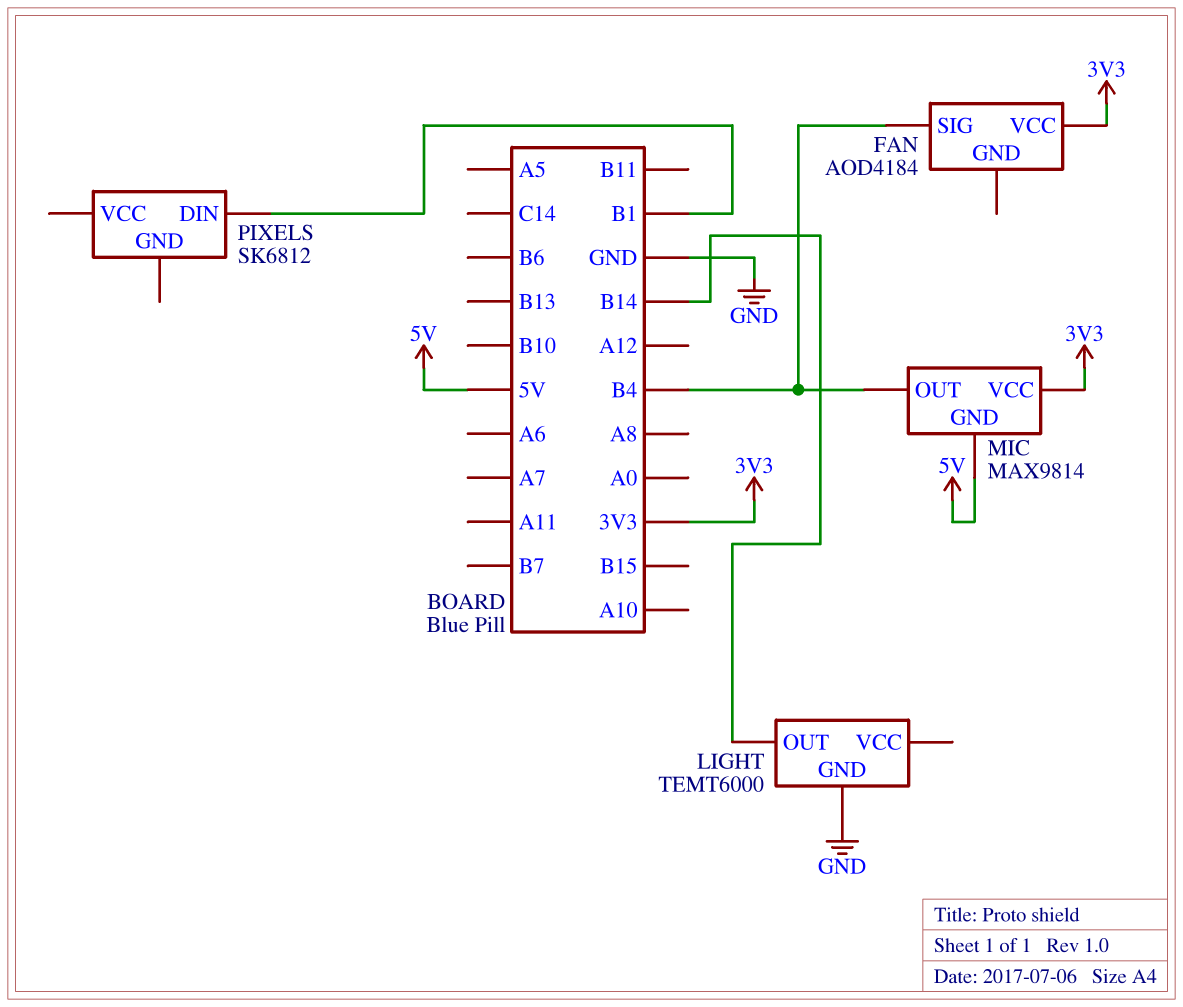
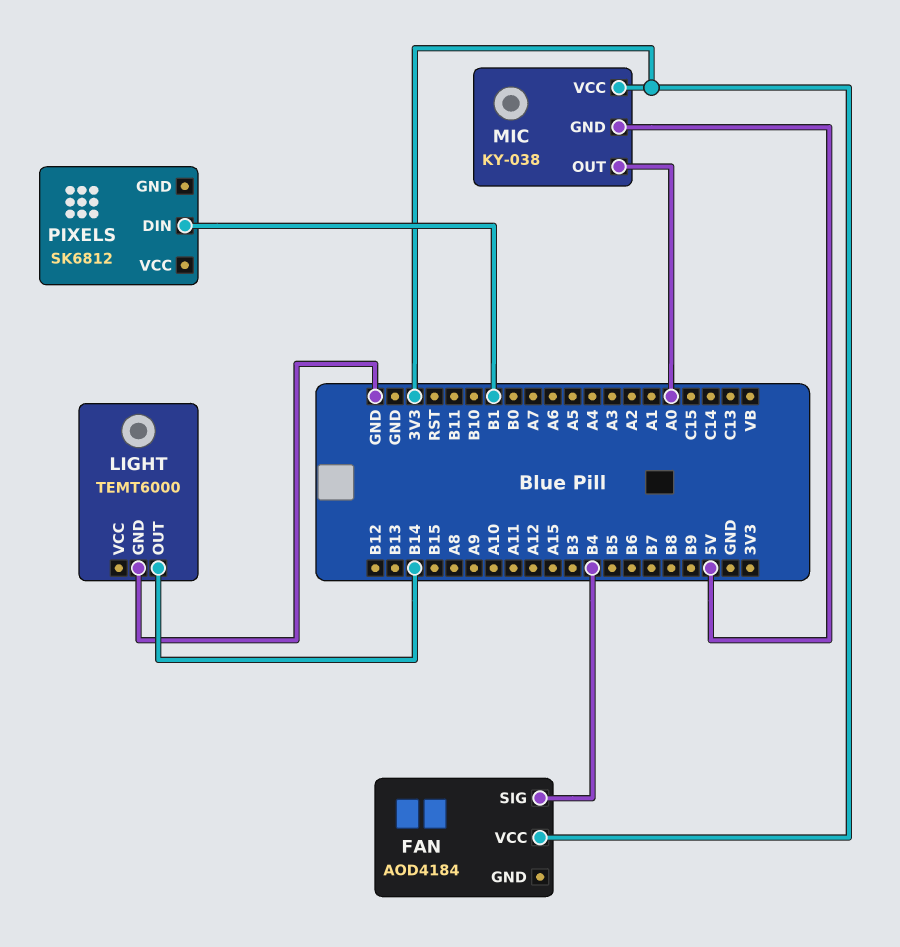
MIC: MAX9814 -> KY-038
MIC pin OUT: B4 -> A0

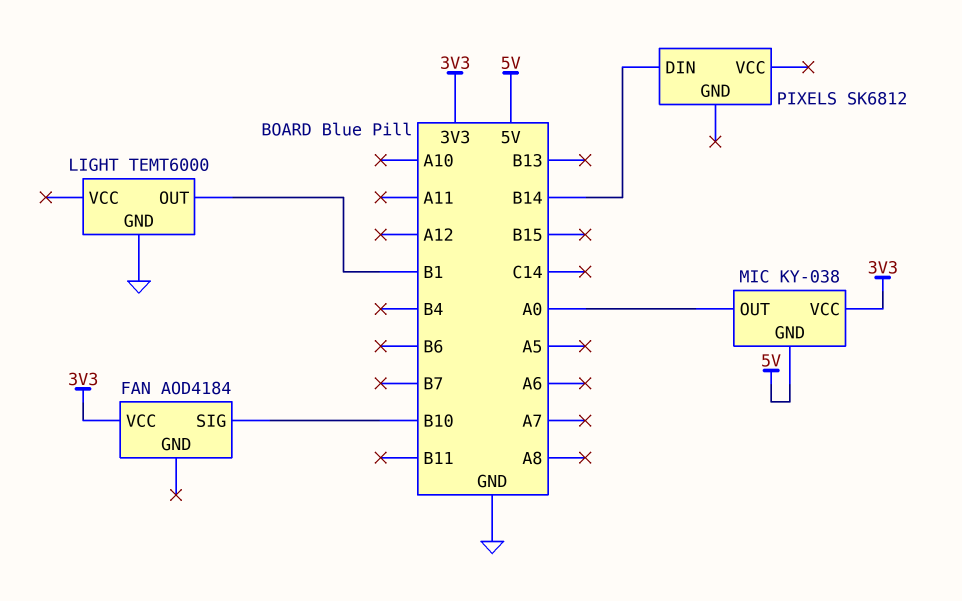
FAN pin SIG: B4 -> B10
LIGHT pin OUT: B14 -> B1
PIXELS pin DIN: B1 -> B14

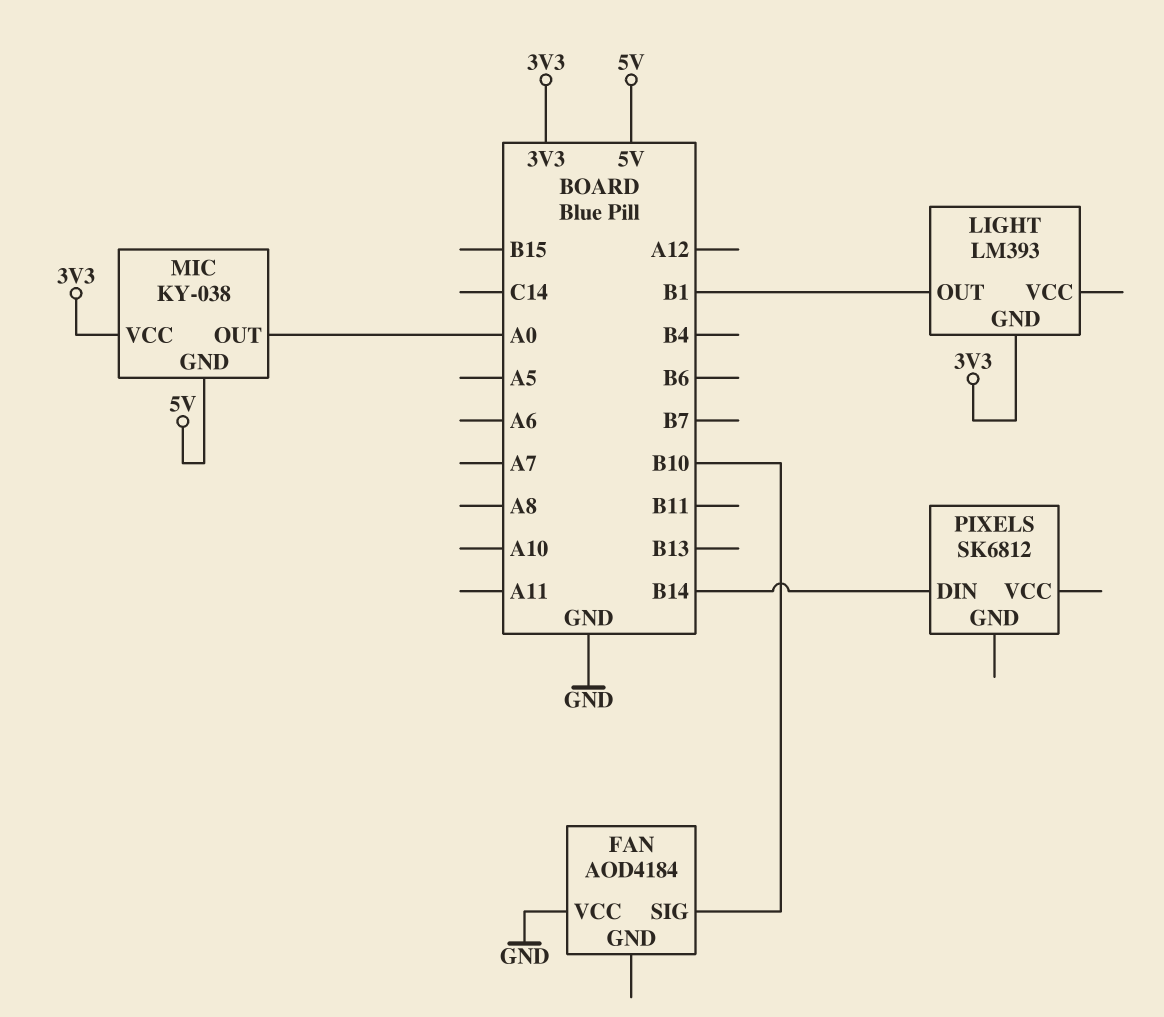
FAN pin VCC: 3V3 -> GND
LIGHT: TEMT6000 -> LM393
LIGHT pin GND: GND -> 3V3

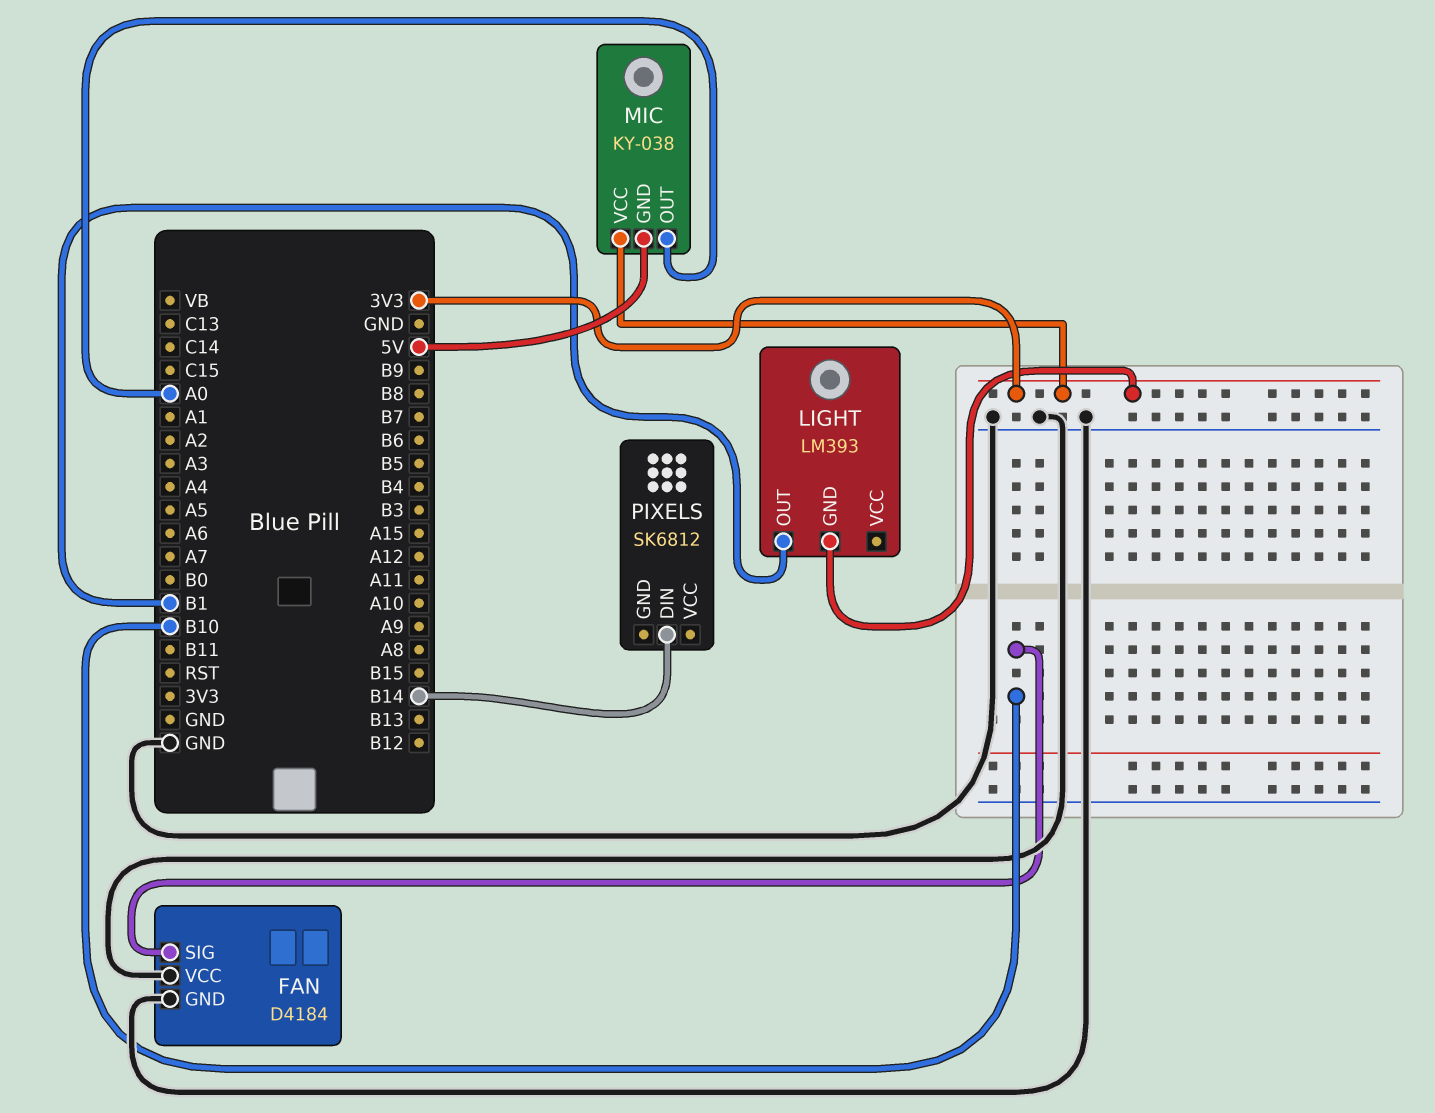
FAN: AOD4184 -> D4184
FAN pin GND: none -> GND

